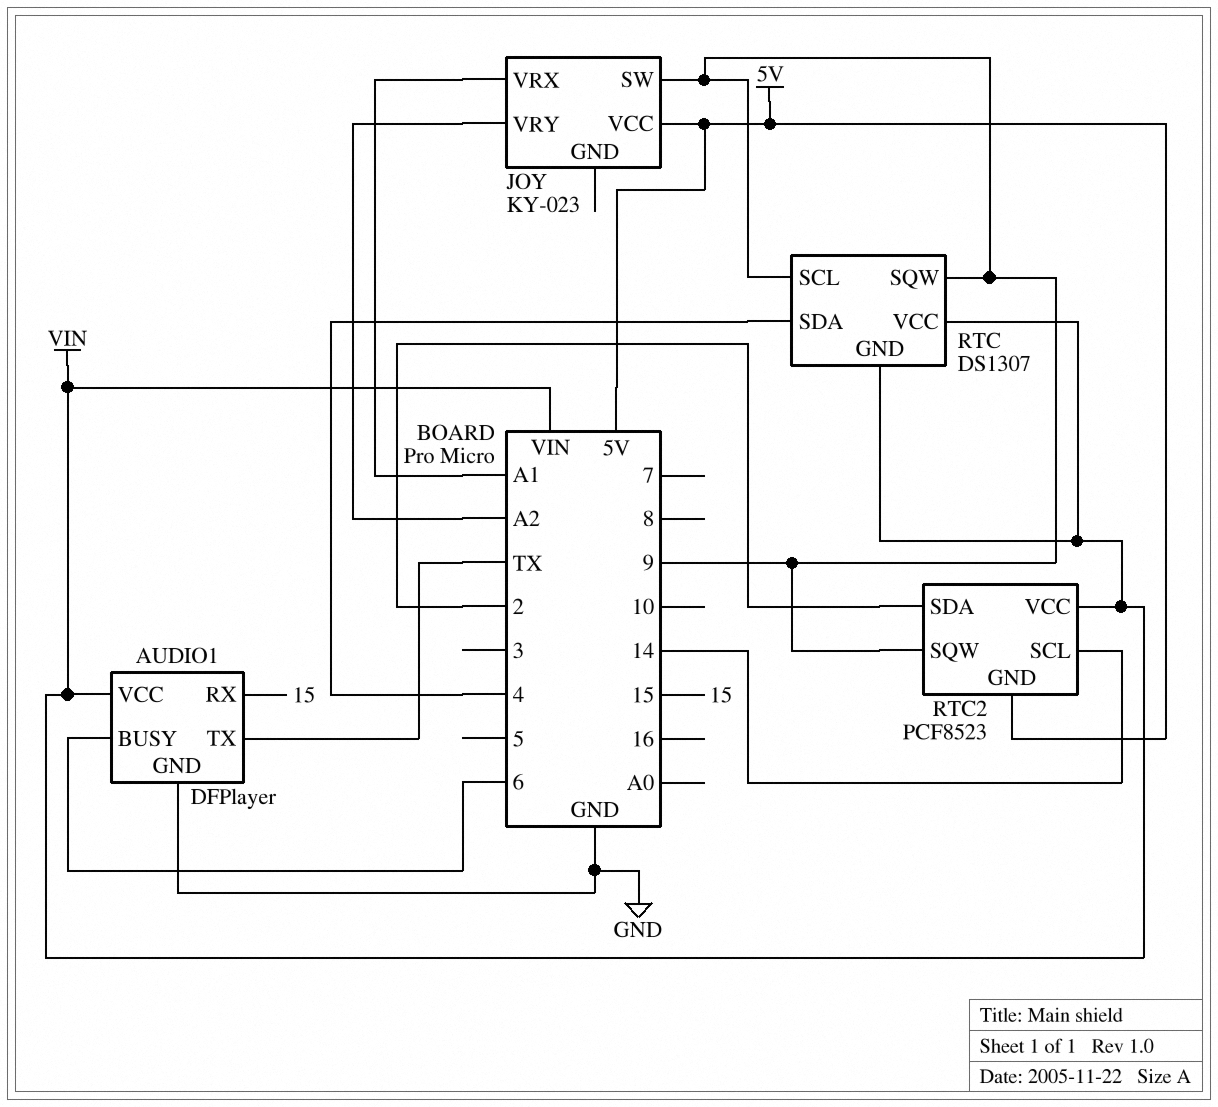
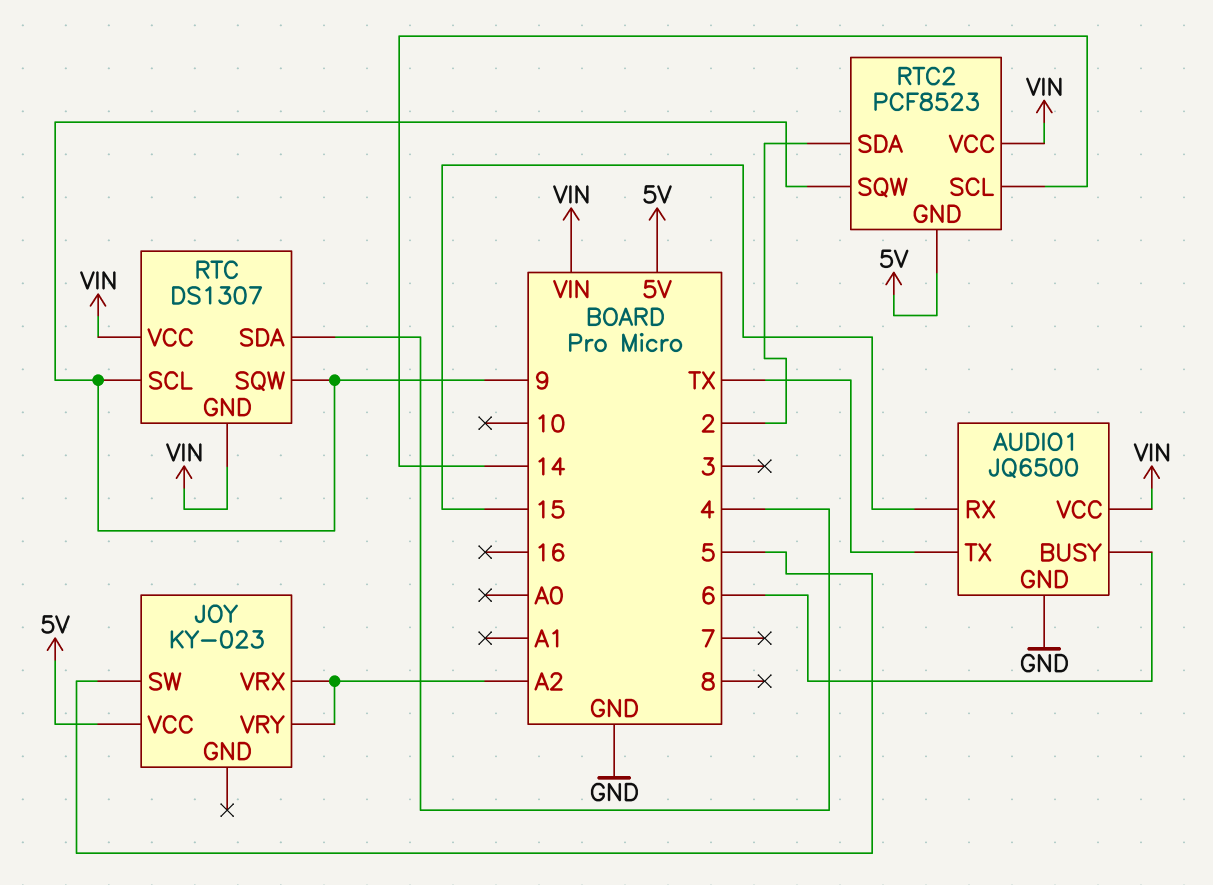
AUDIO1: DFPlayer -> JQ6500
JOY pin SW: 9 -> 5
JOY pin VRX: A1 -> A2

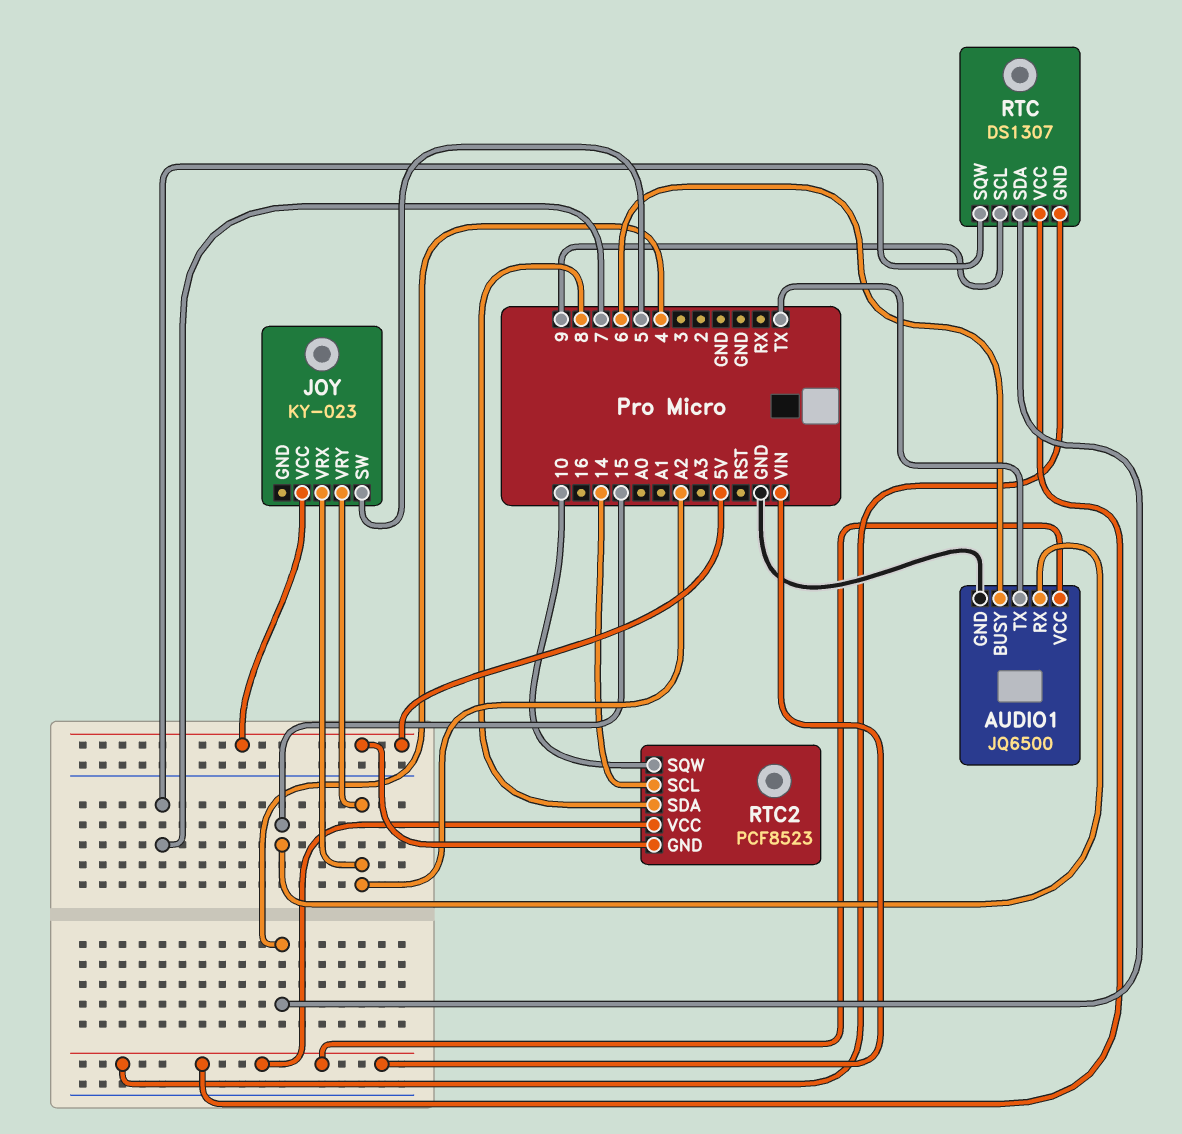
RTC pin SQW: 9 -> 7
RTC2 pin SDA: 2 -> 8
RTC2 pin SQW: 9 -> 10

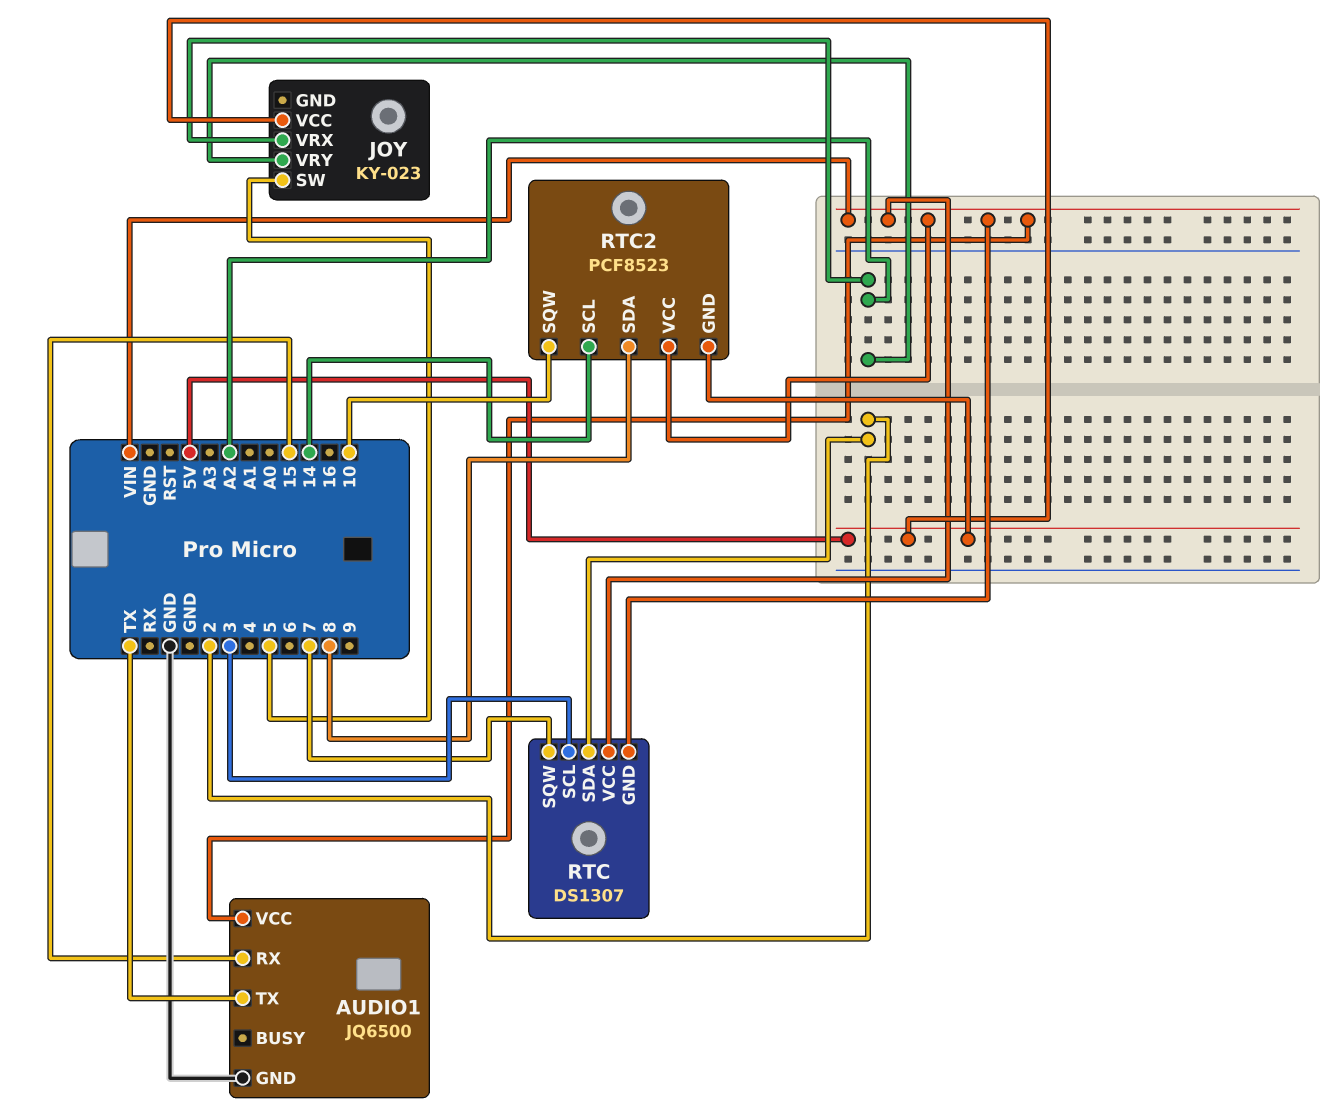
AUDIO1 pin BUSY: 6 -> none
RTC pin SCL: 9 -> 3
RTC pin SDA: 4 -> 2

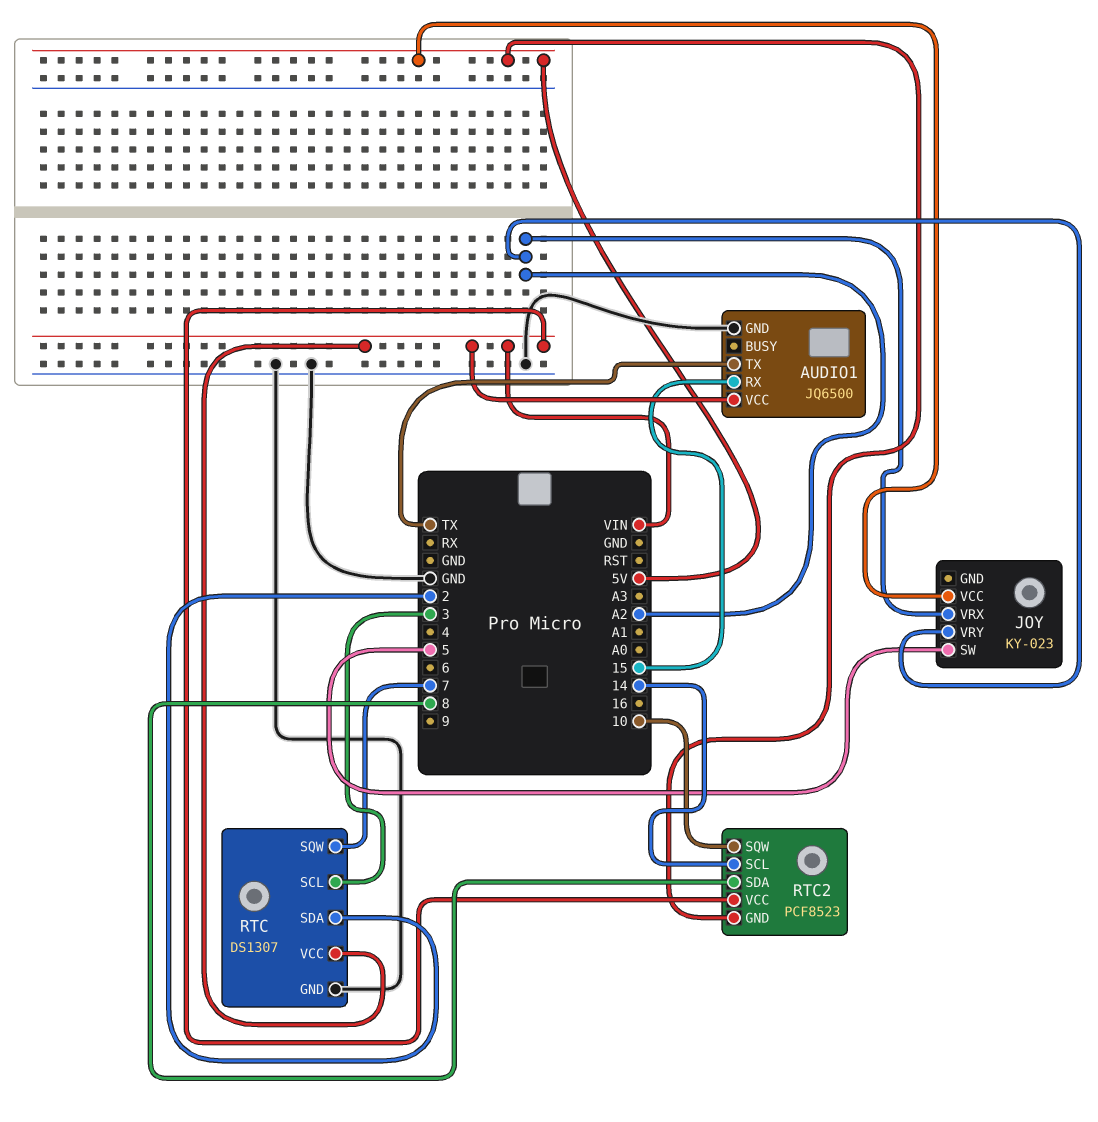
RTC pin GND: VIN -> GND

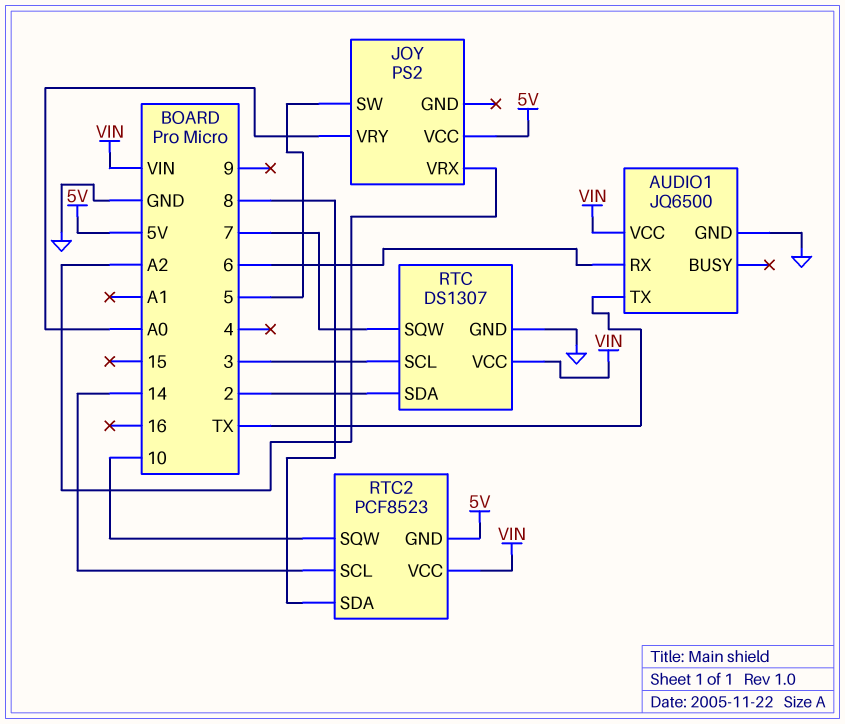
AUDIO1 pin RX: 15 -> 6
JOY: KY-023 -> PS2
JOY pin VRY: A2 -> A0

